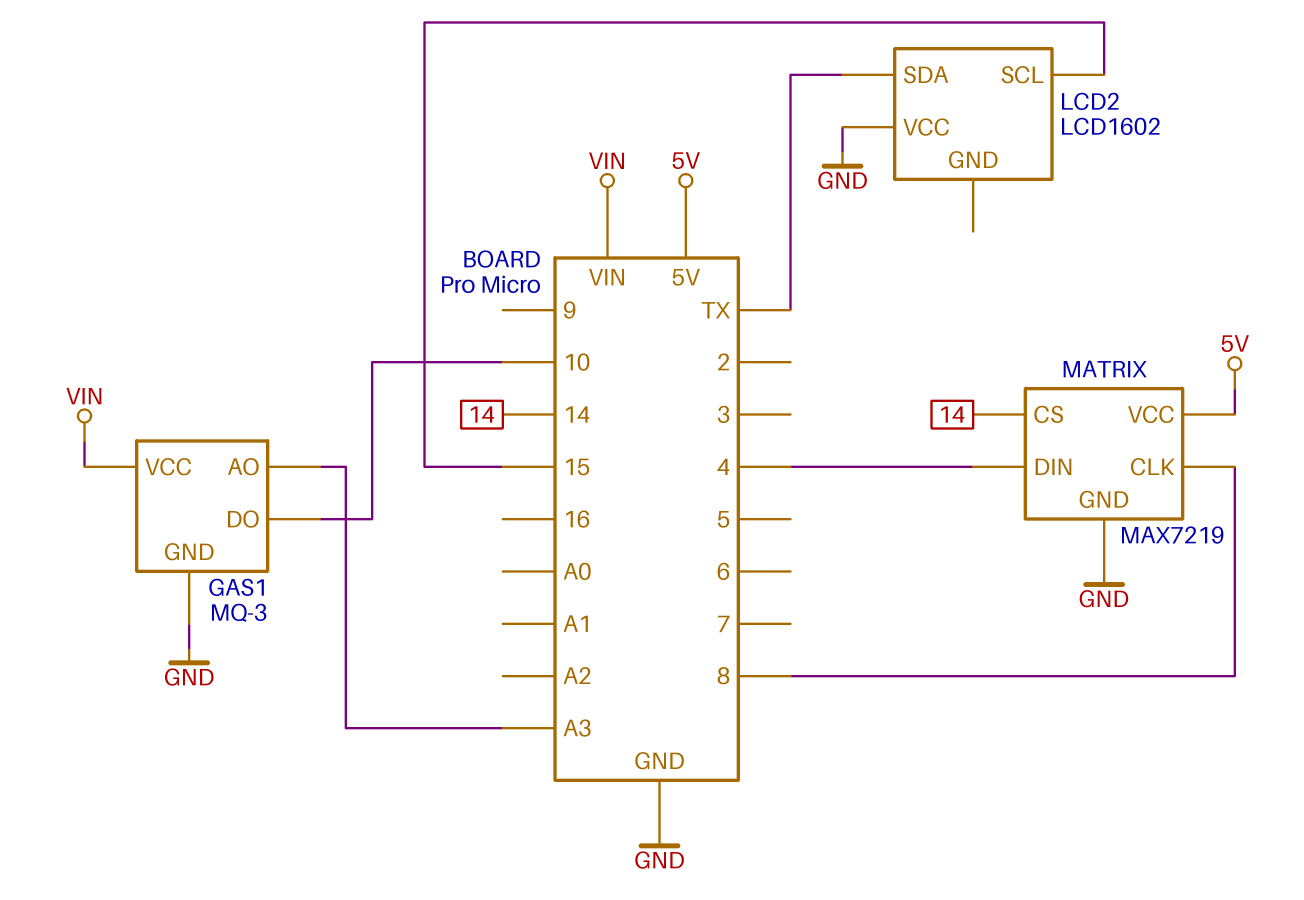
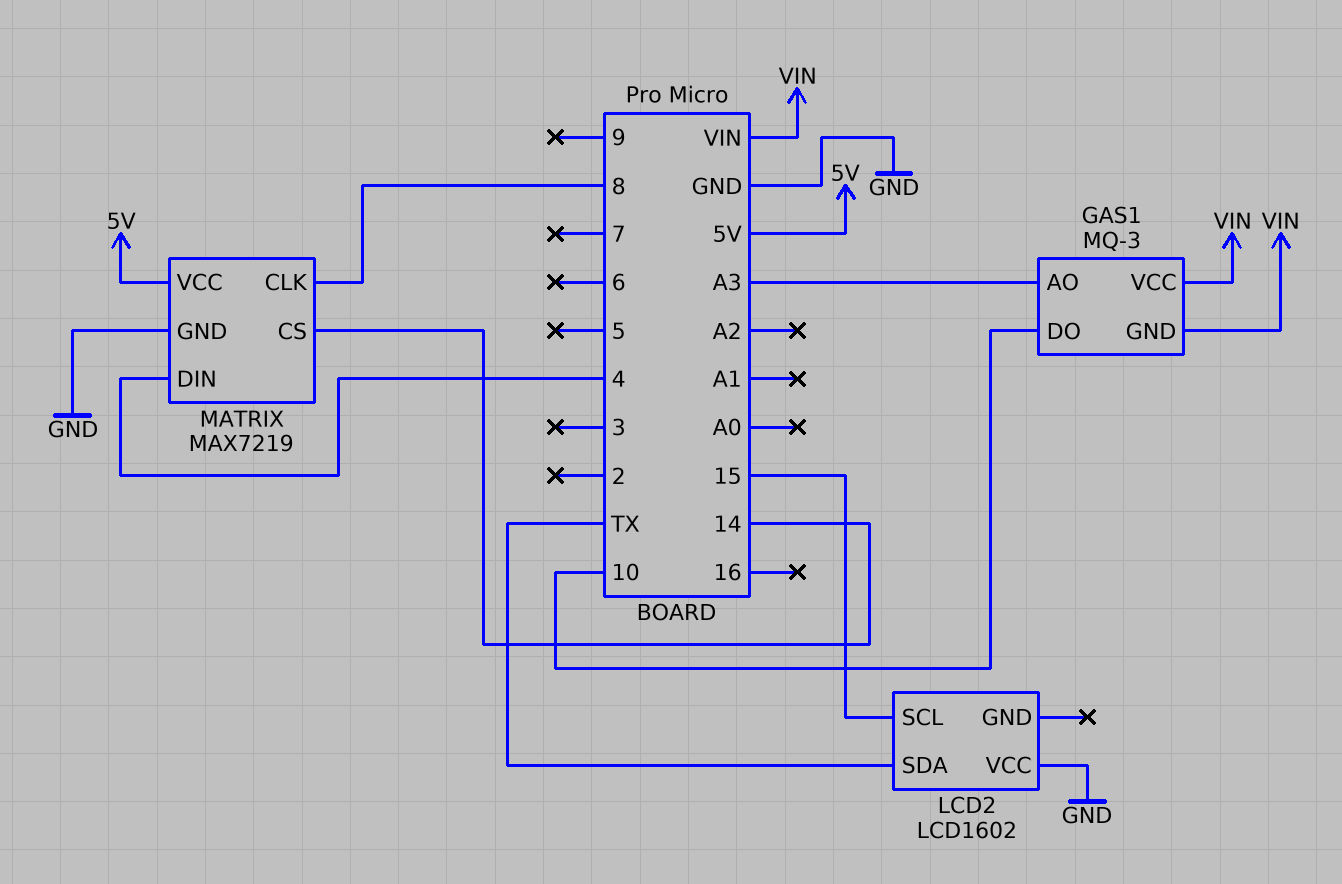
GAS1 pin GND: GND -> VIN

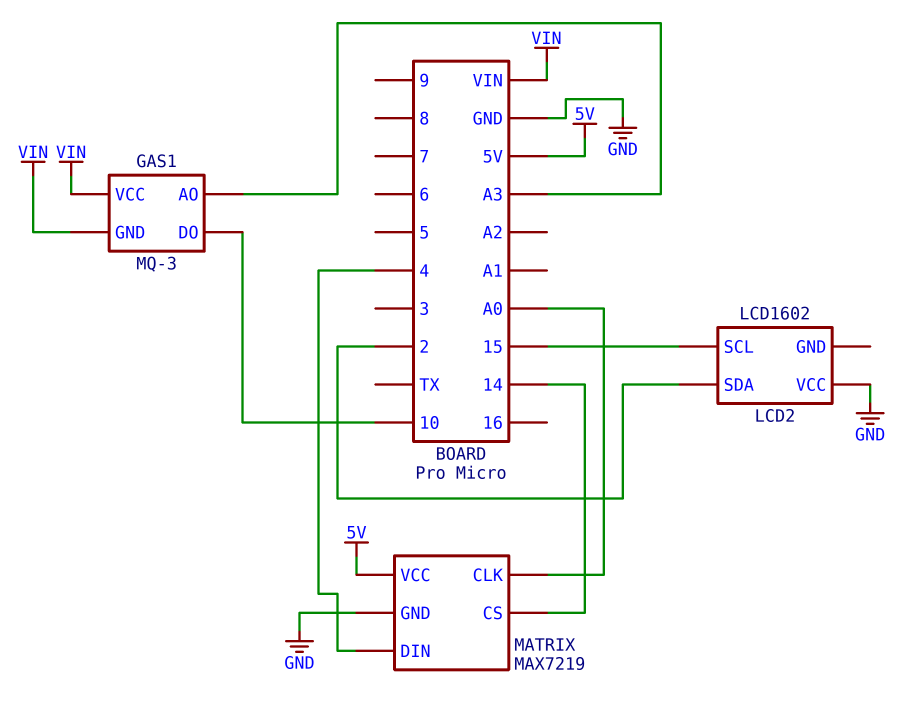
LCD2 pin SDA: TX -> 2
MATRIX pin CLK: 8 -> A0

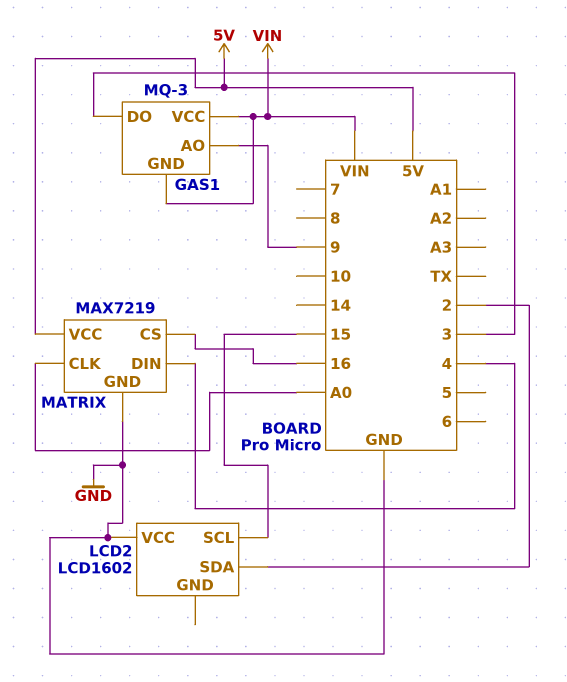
GAS1 pin AO: A3 -> 9
GAS1 pin DO: 10 -> 3
MATRIX pin CS: 14 -> 16

